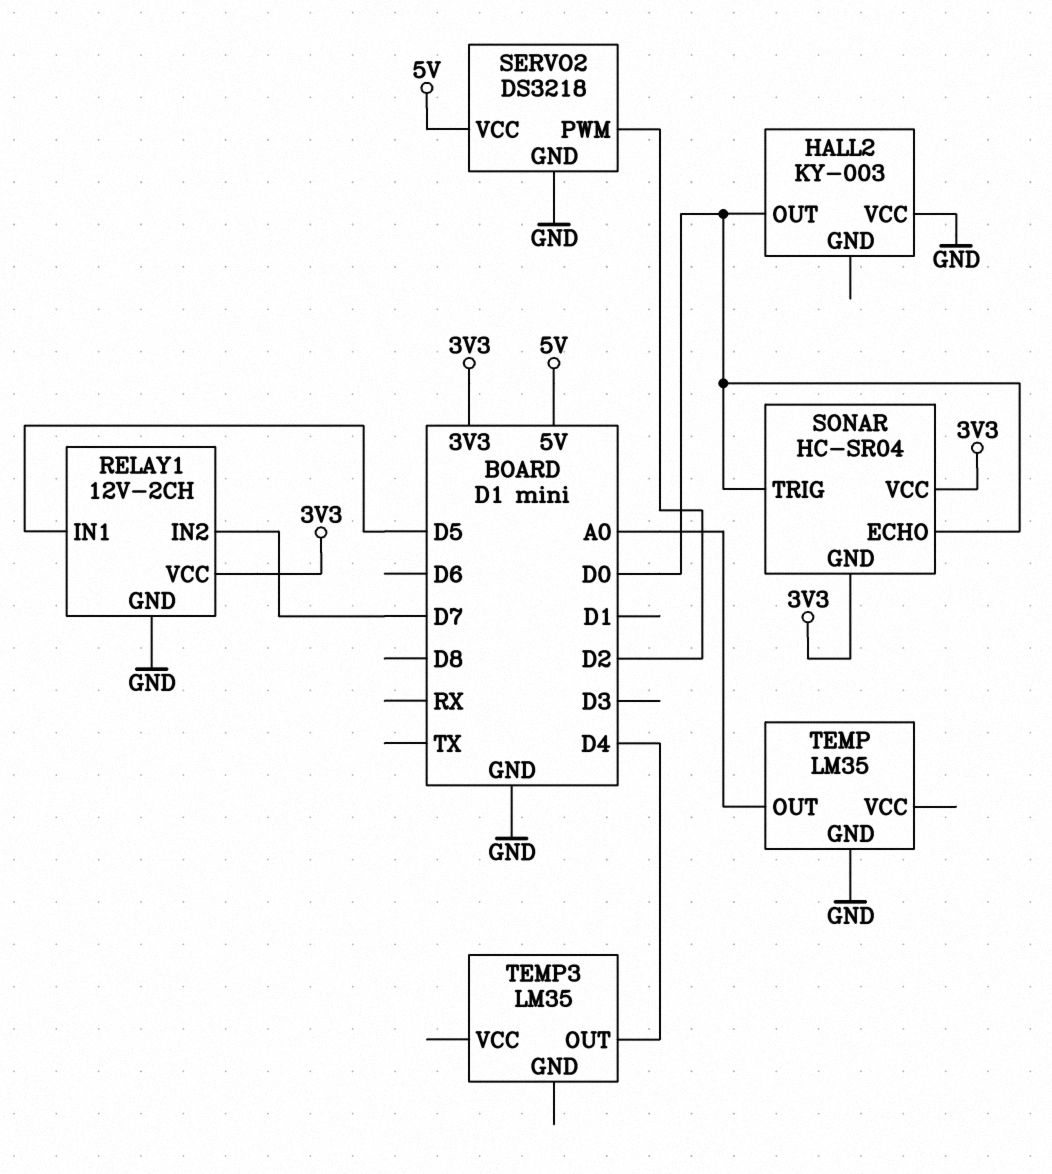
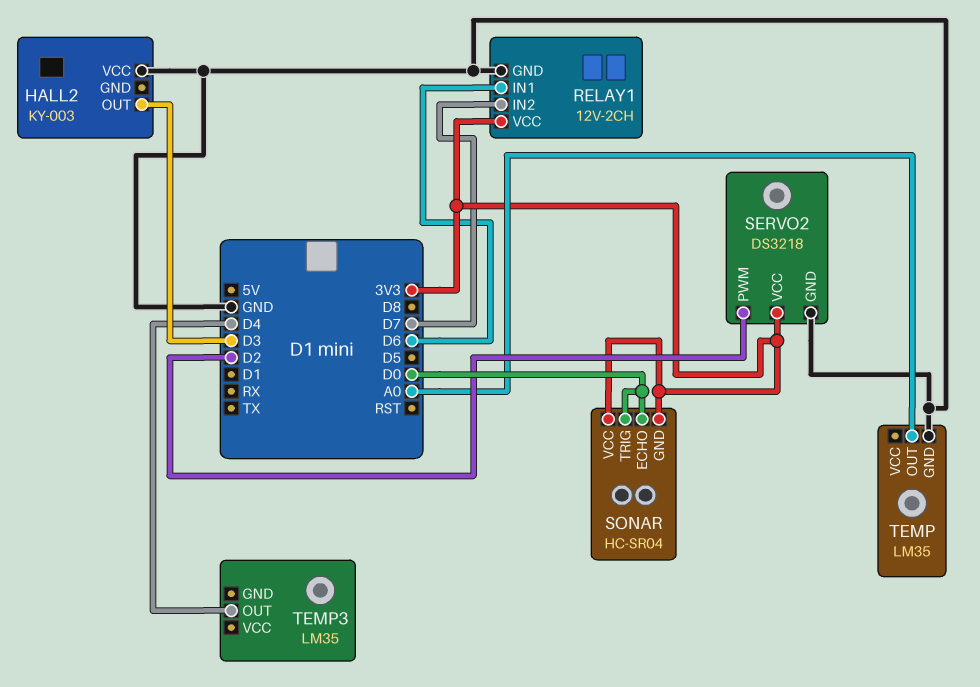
HALL2 pin OUT: D0 -> D3
RELAY1 pin IN1: D5 -> D6
SERVO2 pin VCC: 5V -> 3V3

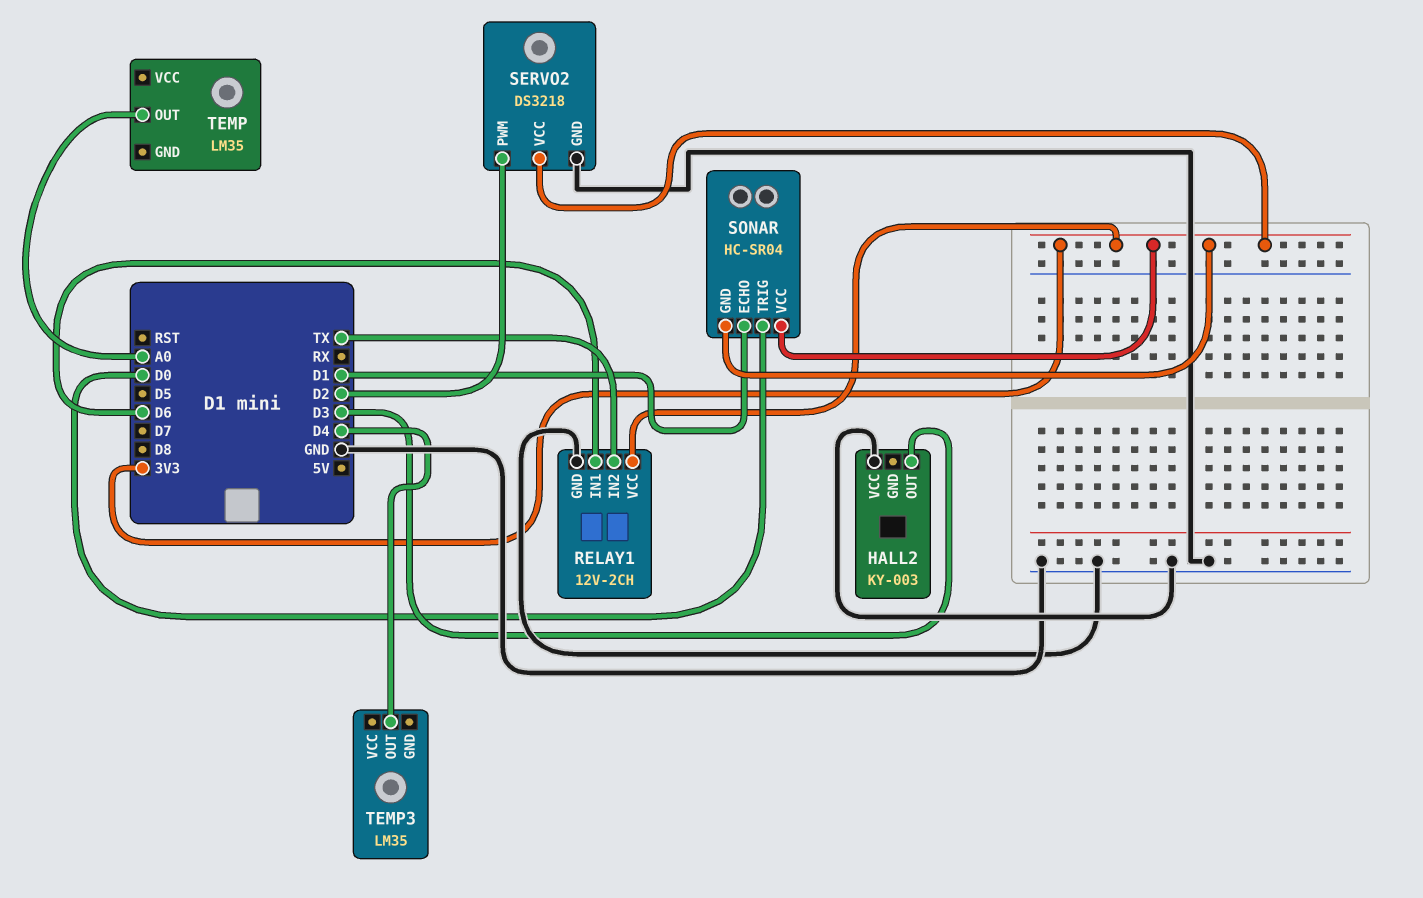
RELAY1 pin IN2: D7 -> TX
SONAR pin ECHO: D0 -> D1
TEMP pin GND: GND -> none

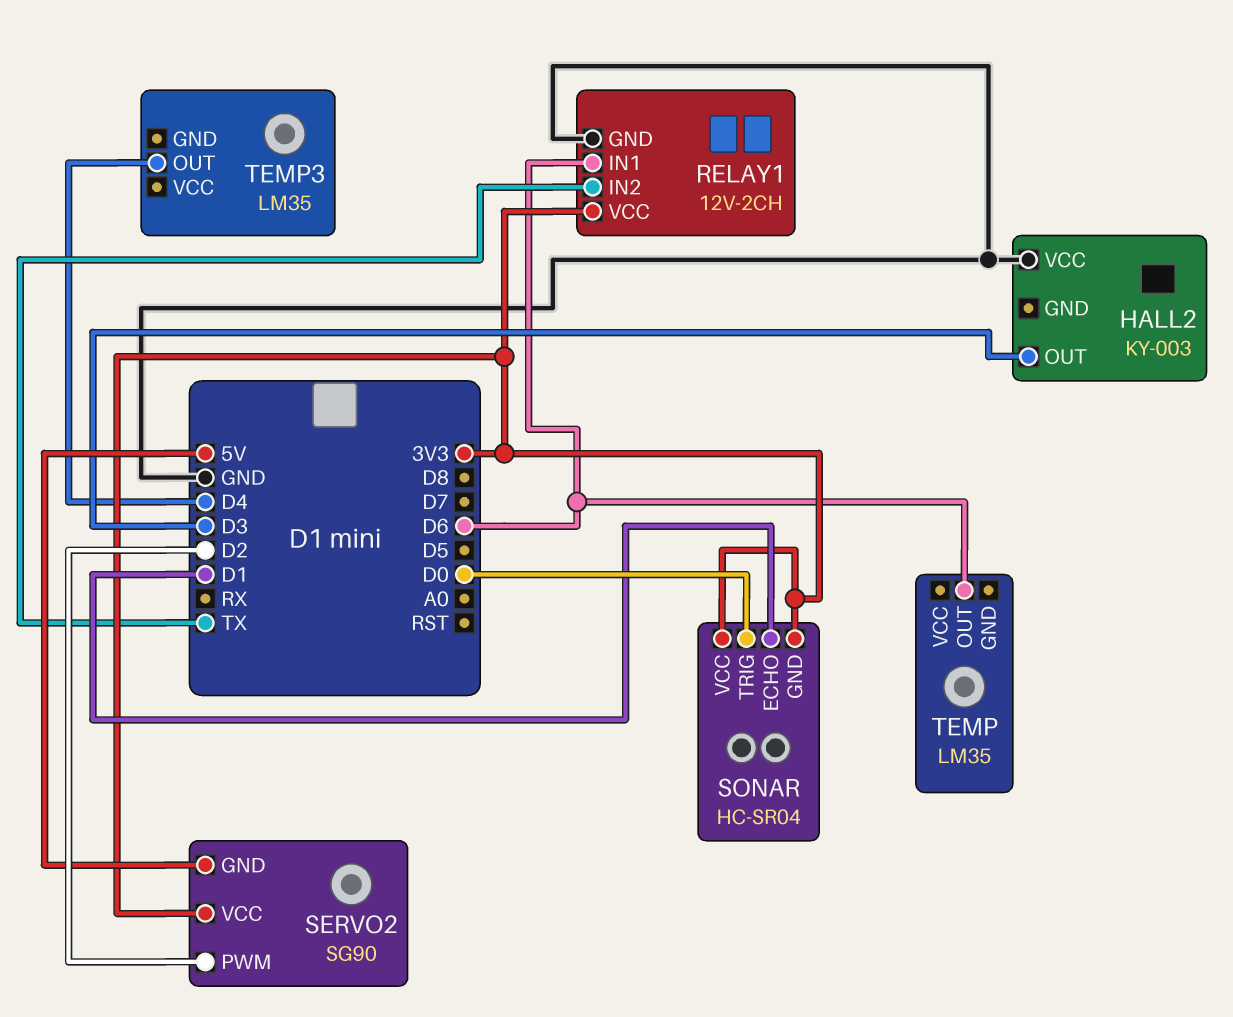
SERVO2: DS3218 -> SG90
SERVO2 pin GND: GND -> 5V
TEMP pin OUT: A0 -> D6

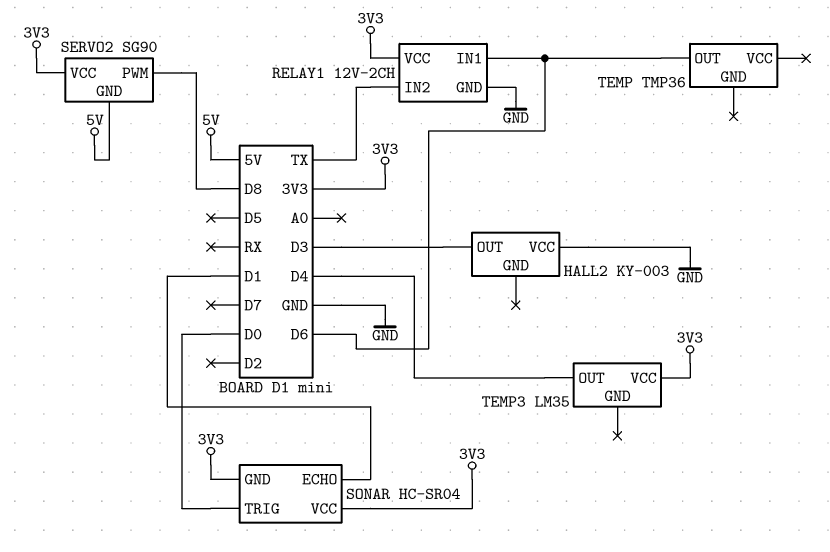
SERVO2 pin PWM: D2 -> D8
TEMP: LM35 -> TMP36
TEMP3 pin VCC: none -> 3V3

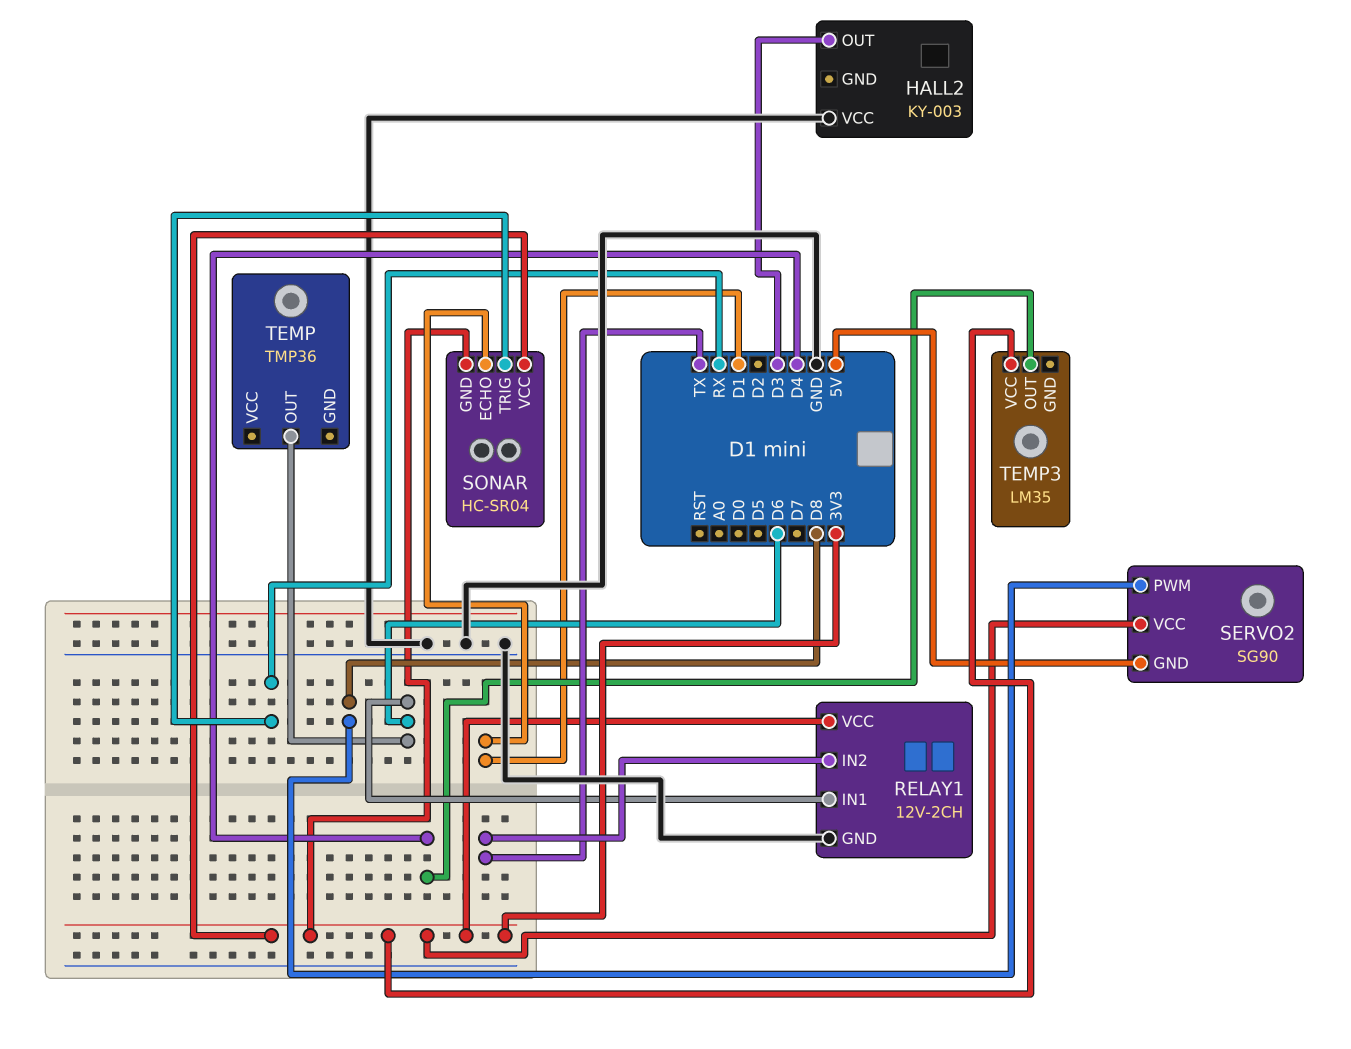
SONAR pin TRIG: D0 -> RX

